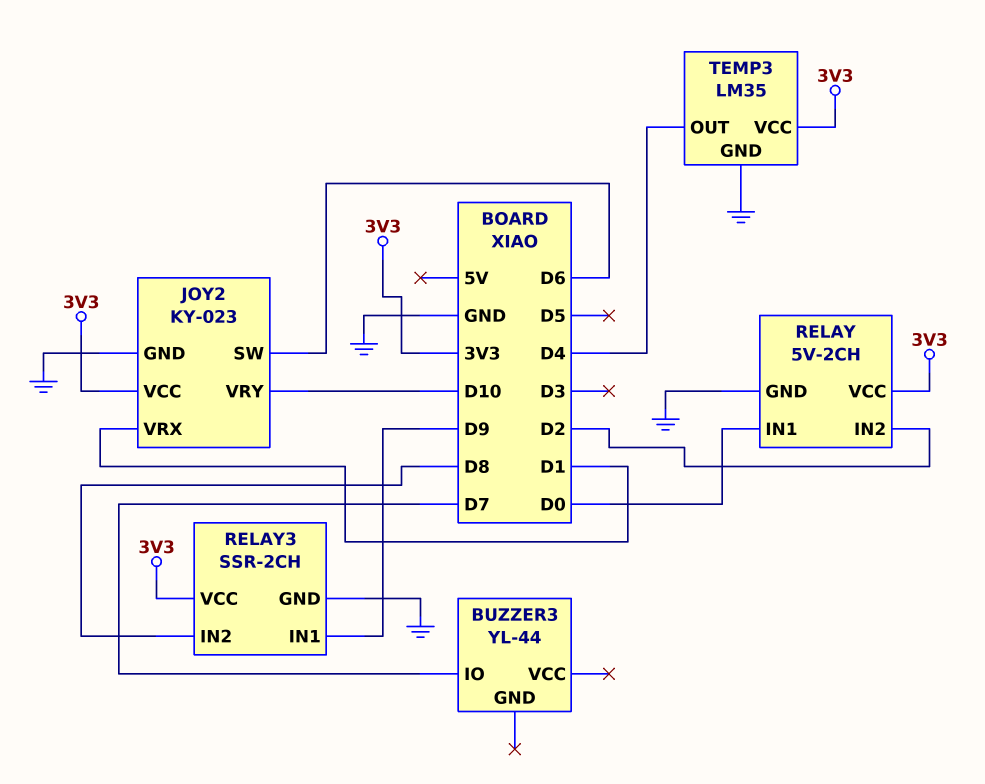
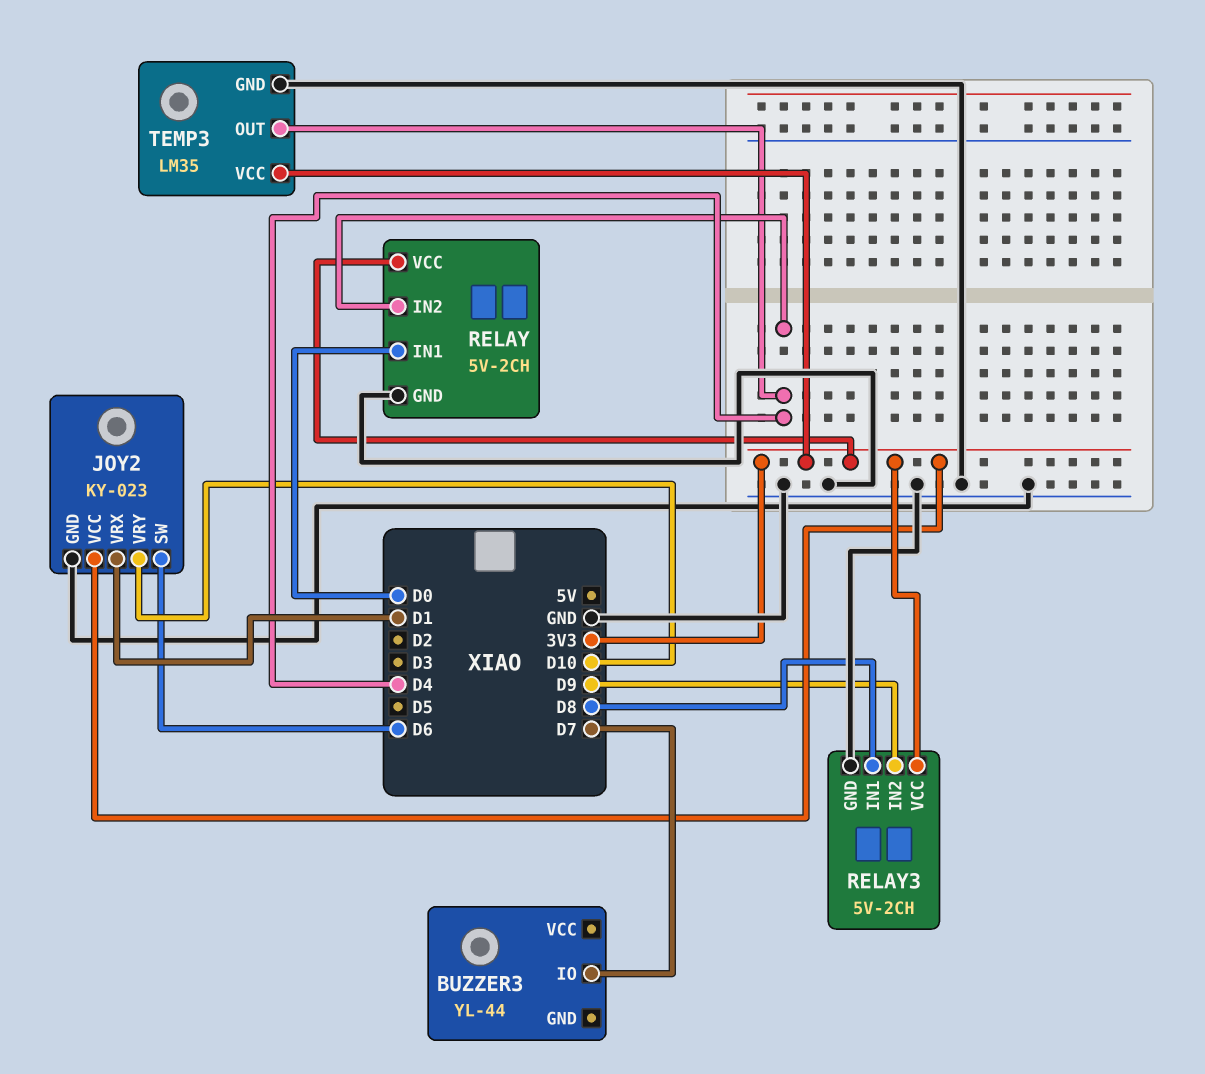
RELAY pin IN2: D2 -> D4
RELAY3: SSR-2CH -> 5V-2CH
RELAY3 pin IN1: D9 -> D8
RELAY3 pin IN2: D8 -> D9

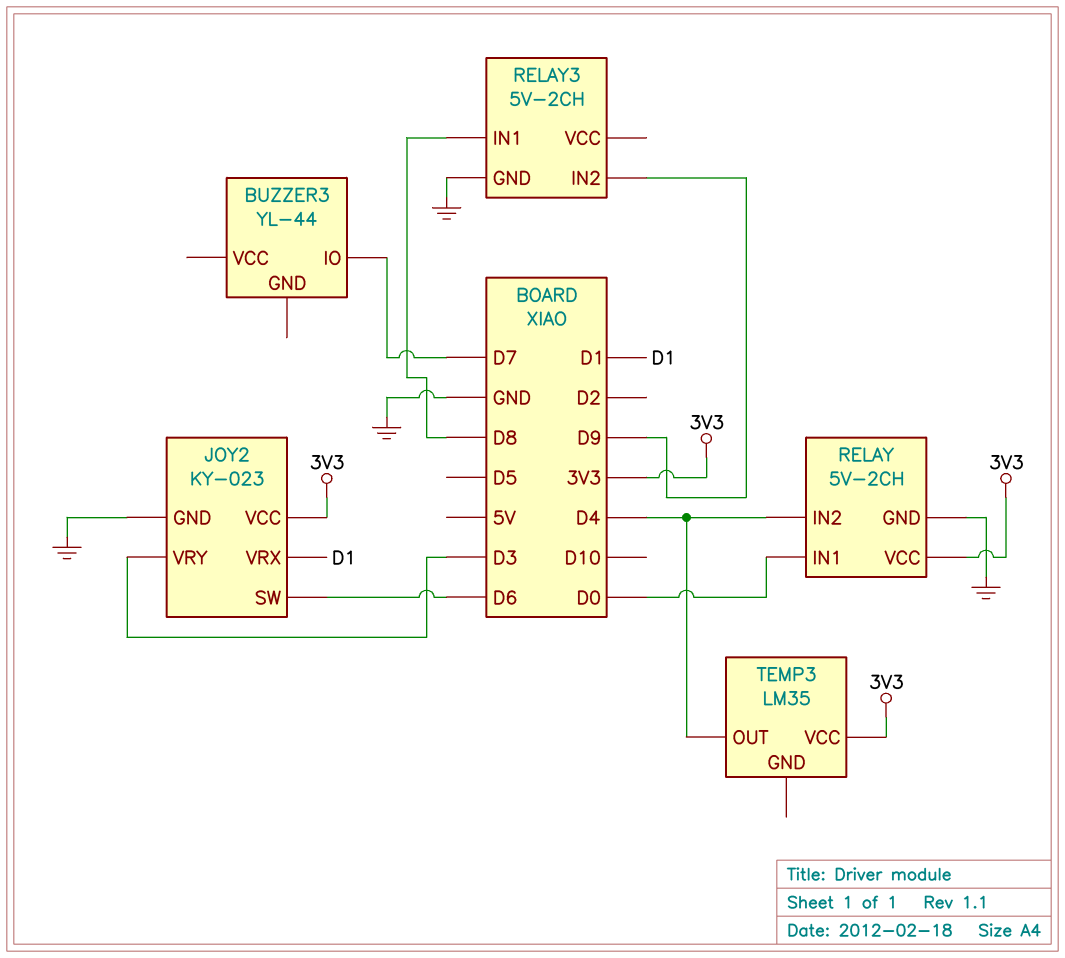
JOY2 pin VRY: D10 -> D3
RELAY3 pin VCC: 3V3 -> none
TEMP3 pin GND: GND -> none

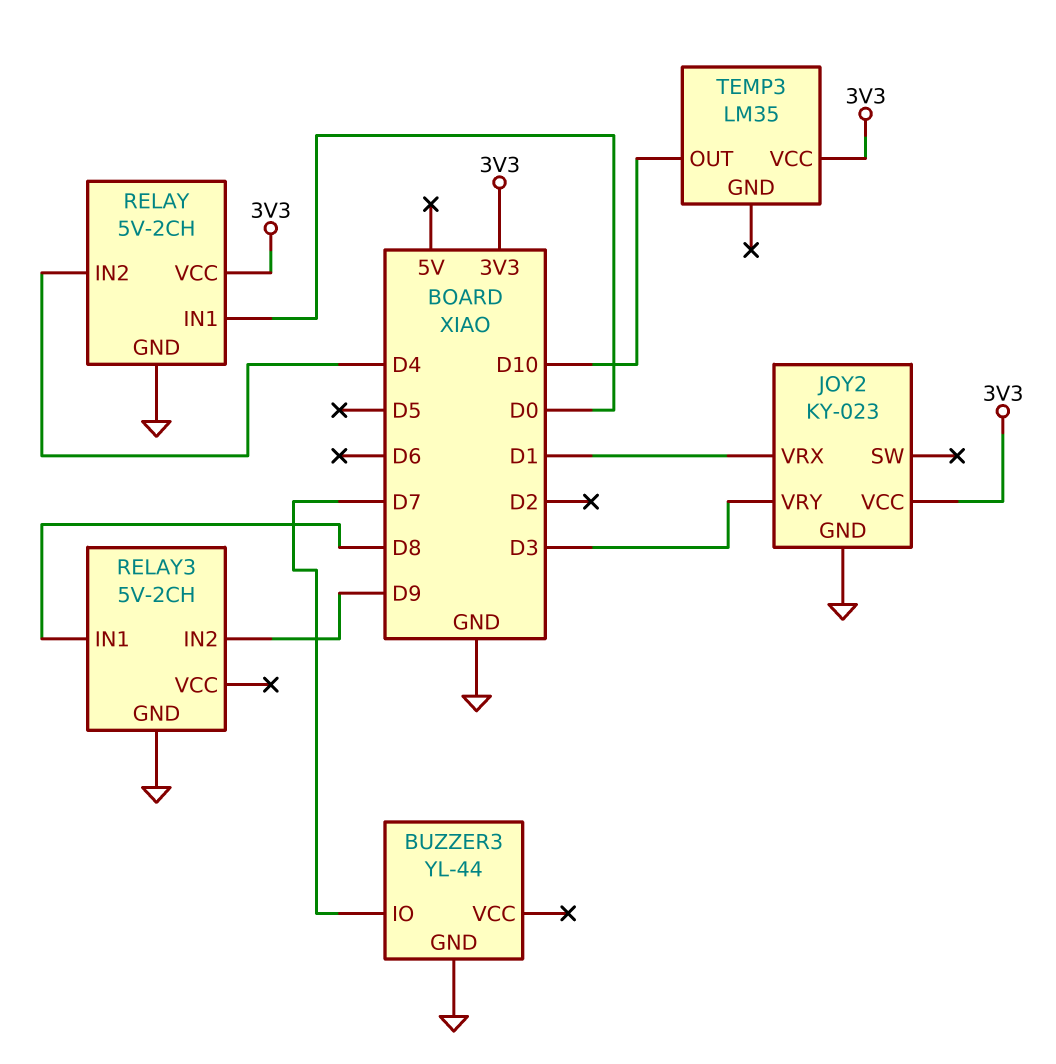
BUZZER3 pin GND: none -> GND
JOY2 pin SW: D6 -> none
TEMP3 pin OUT: D4 -> D10

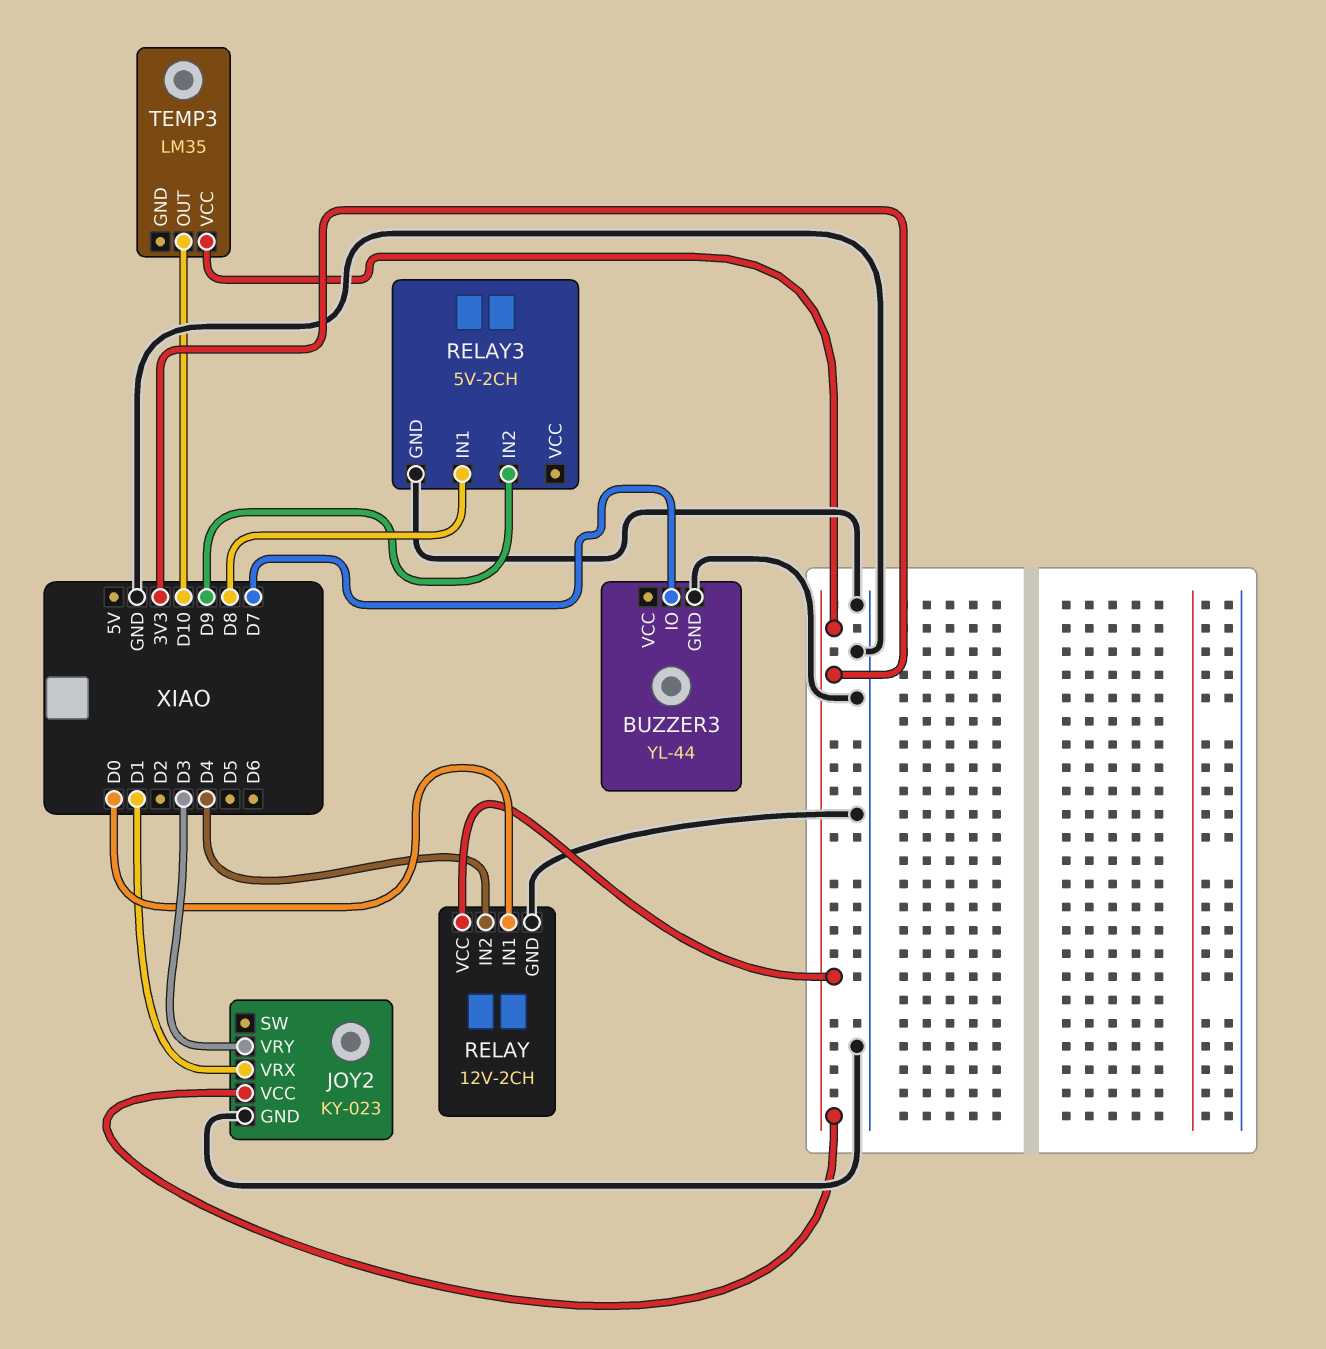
RELAY: 5V-2CH -> 12V-2CH

